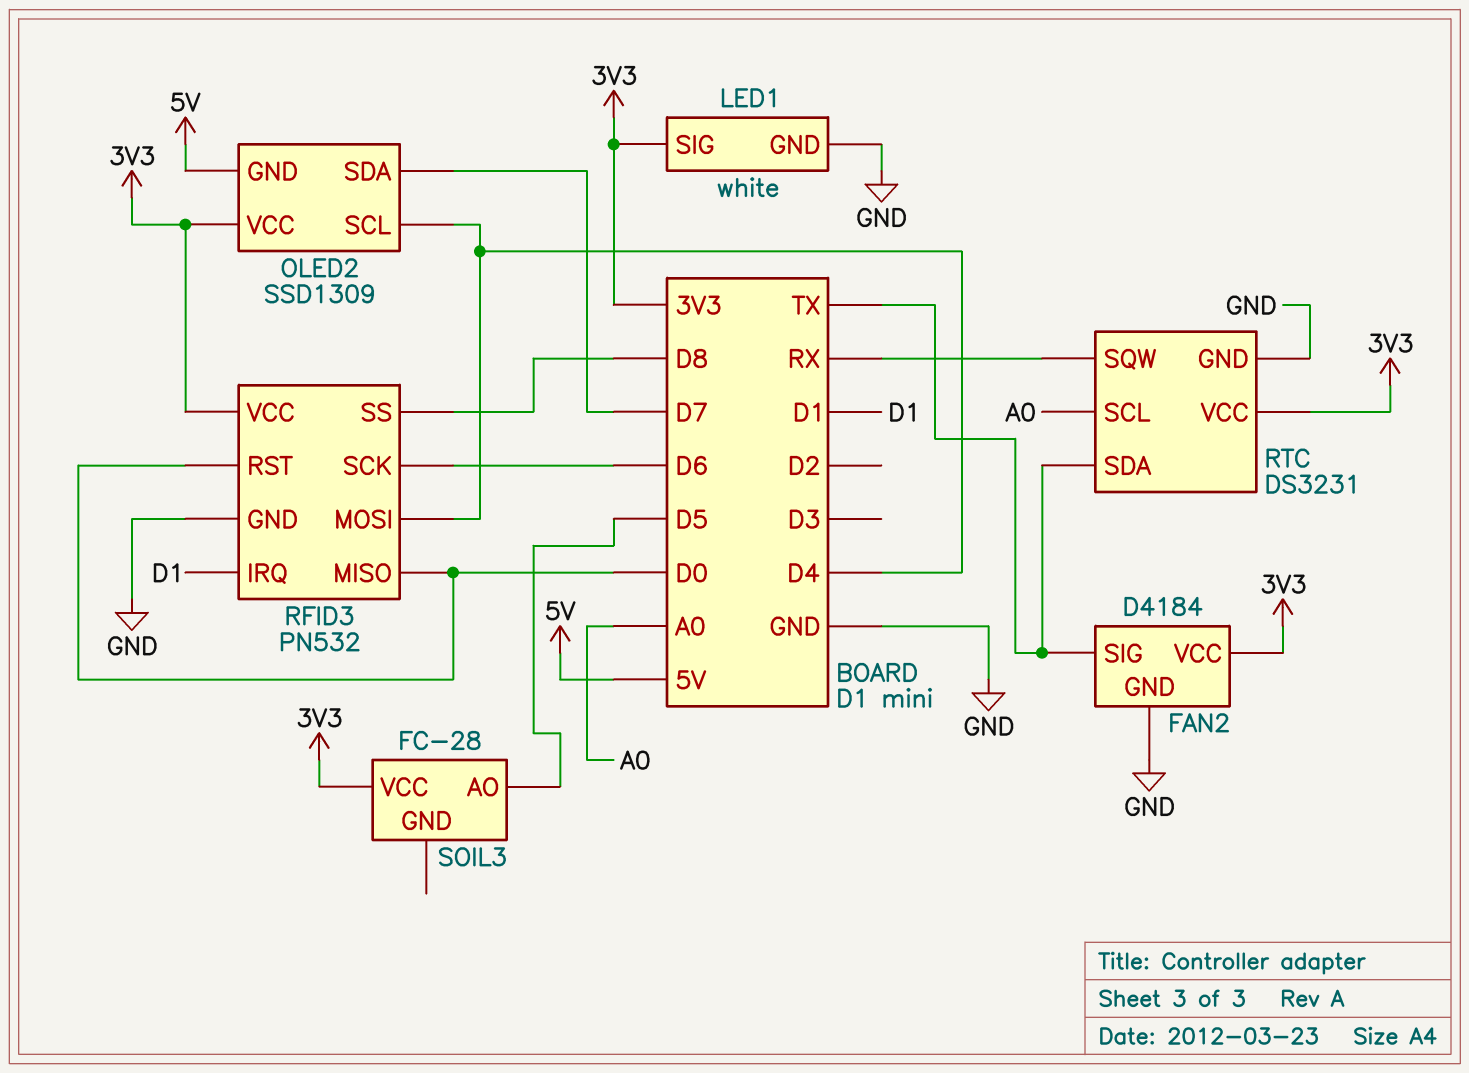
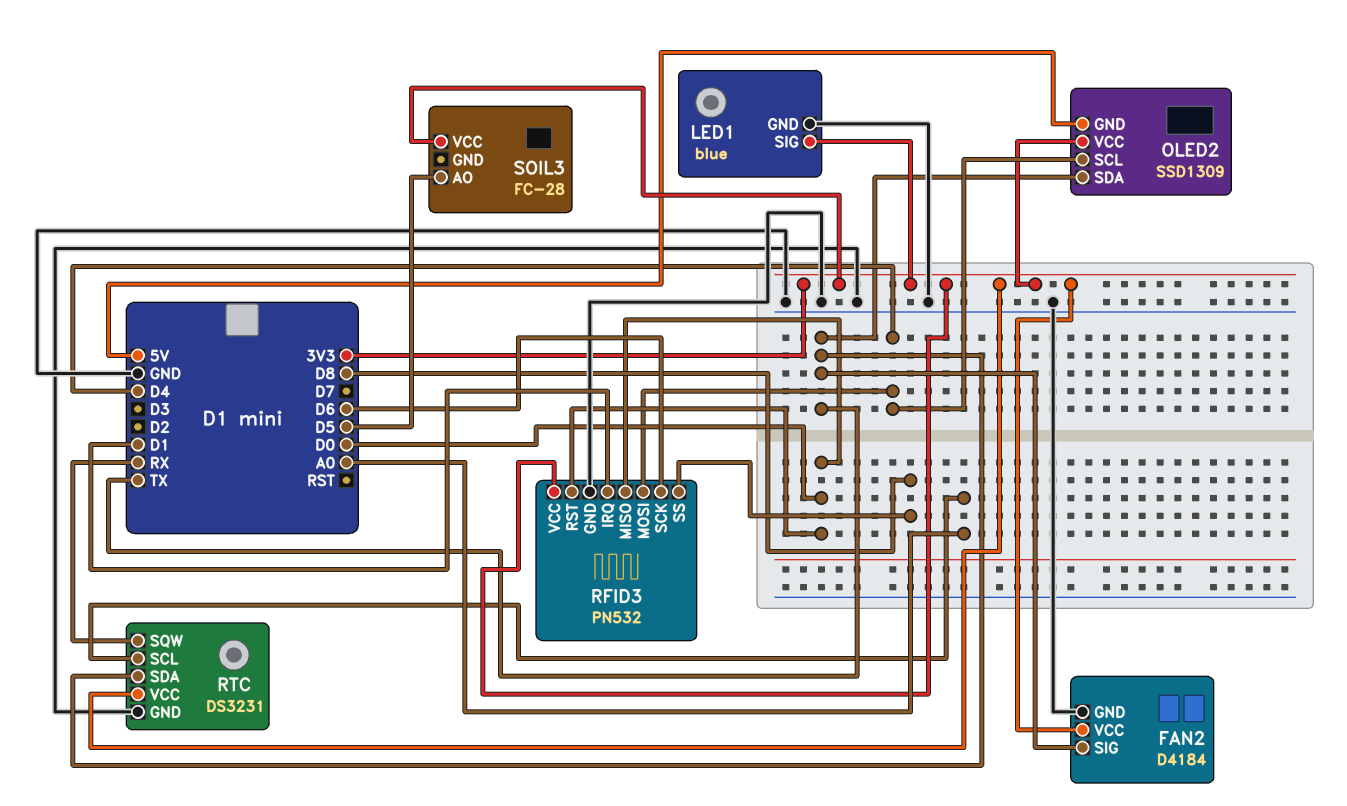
LED1: white -> blue
OLED2 pin SDA: D7 -> TX

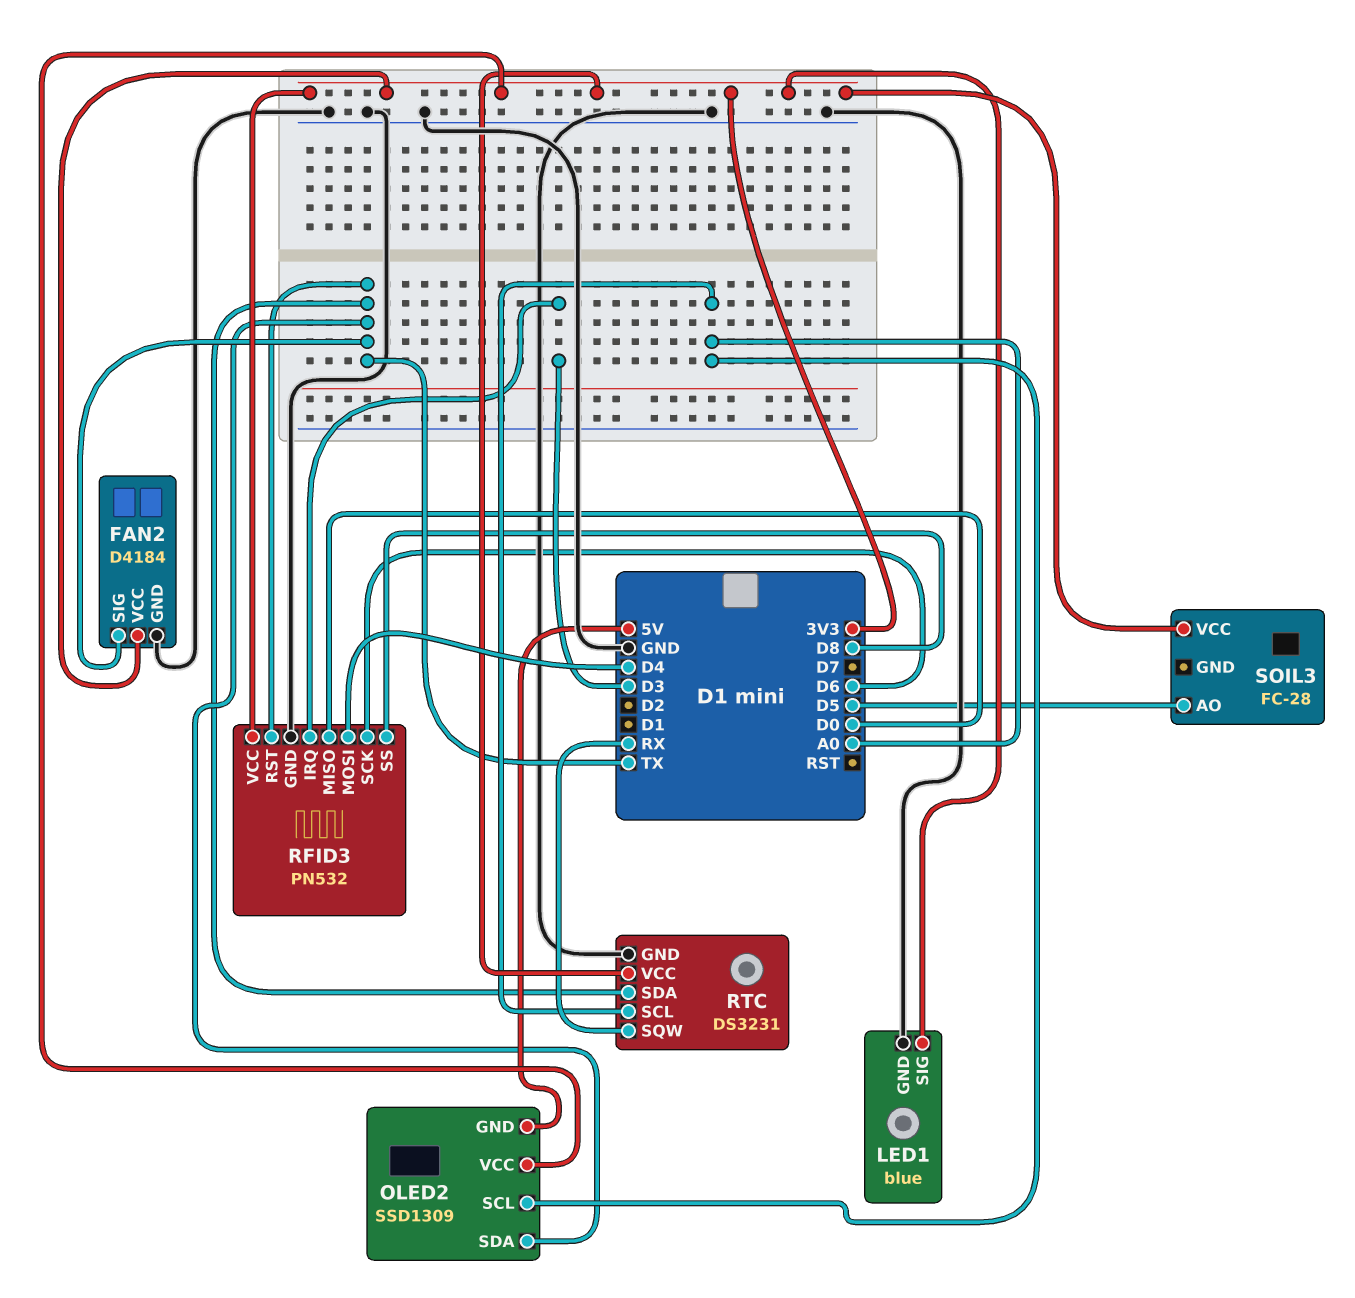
OLED2 pin SCL: D4 -> A0
RFID3 pin IRQ: D1 -> D3
RFID3 pin RST: D0 -> TX

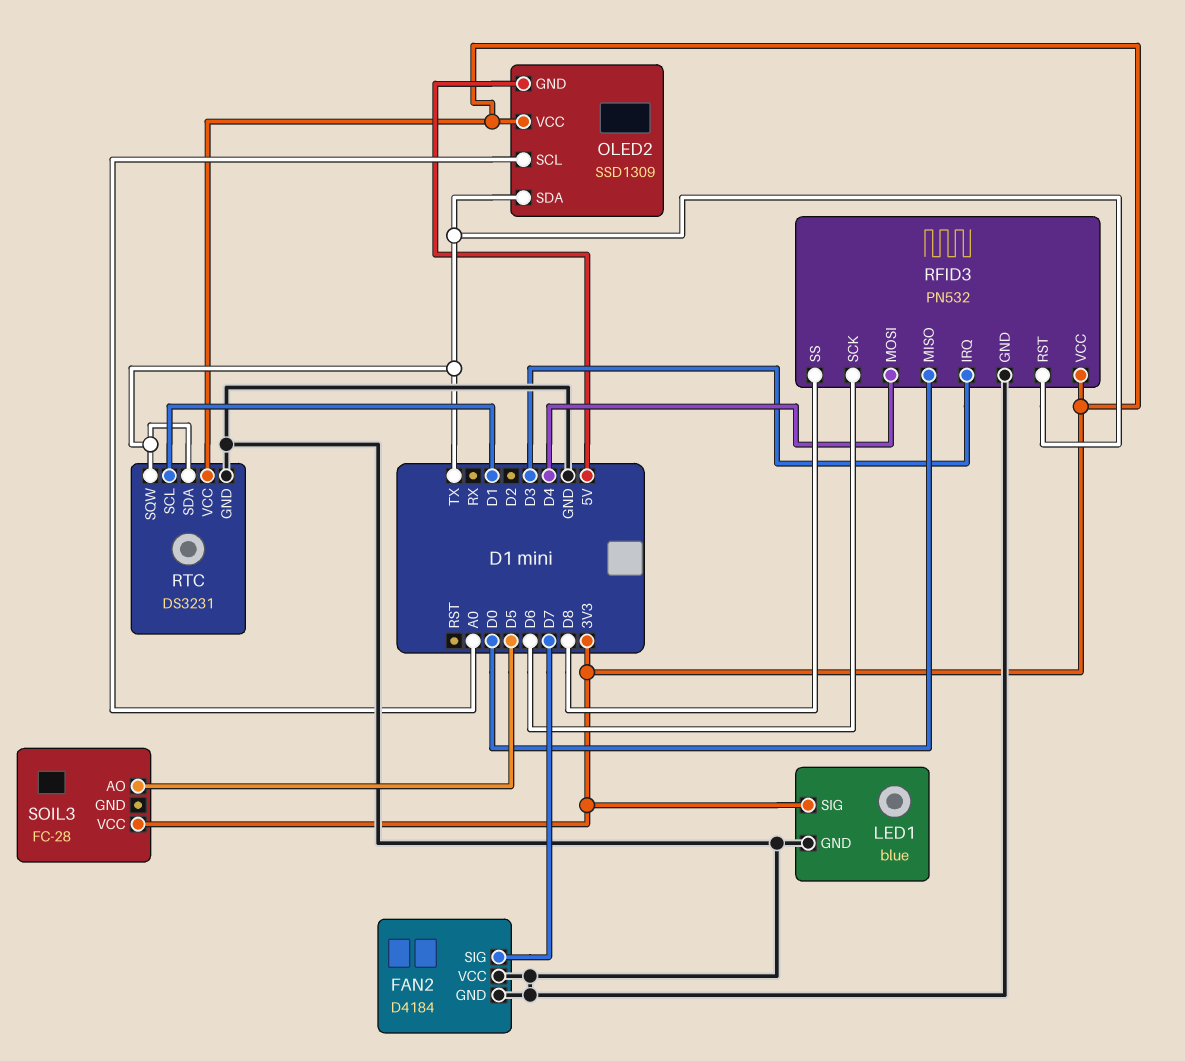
FAN2 pin SIG: TX -> D7
FAN2 pin VCC: 3V3 -> GND
RTC pin SCL: A0 -> D1
RTC pin SQW: RX -> TX

